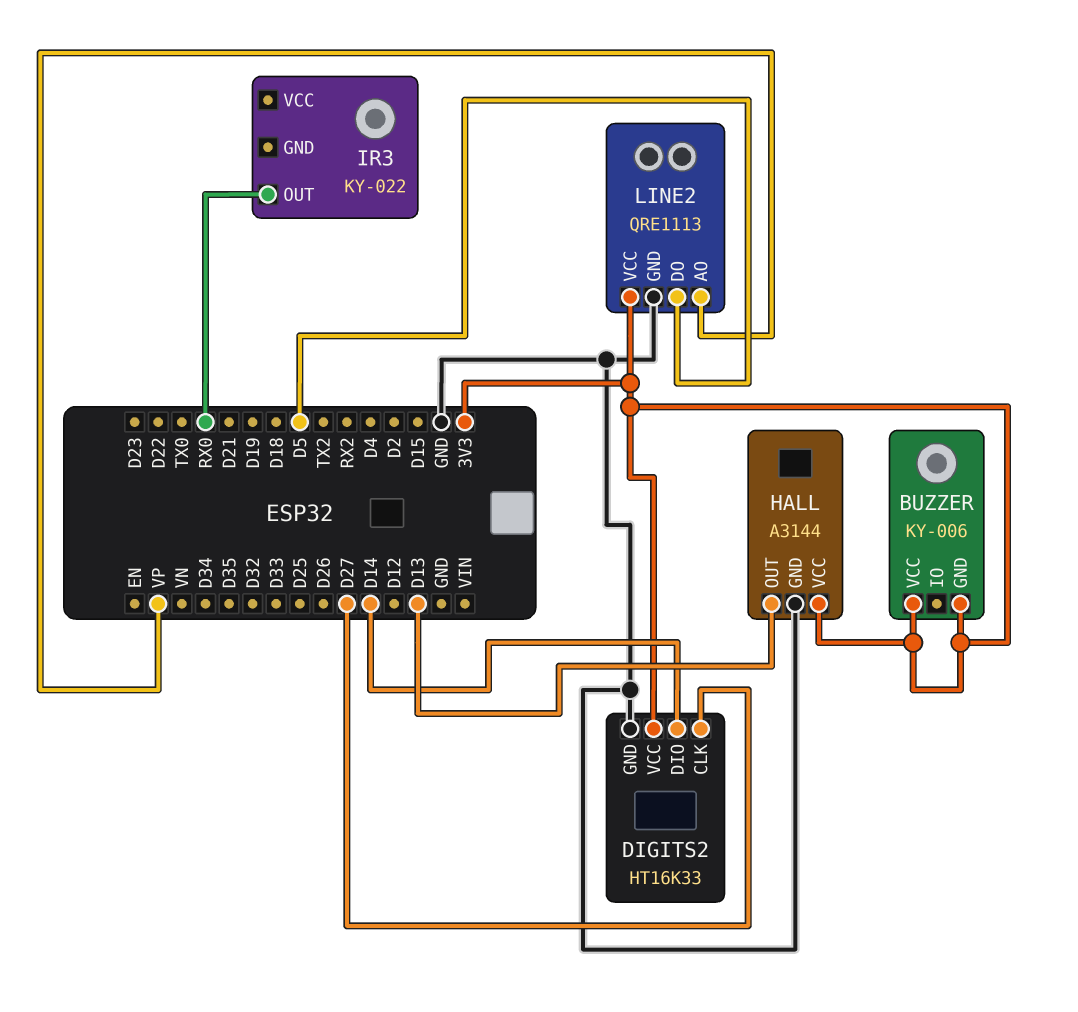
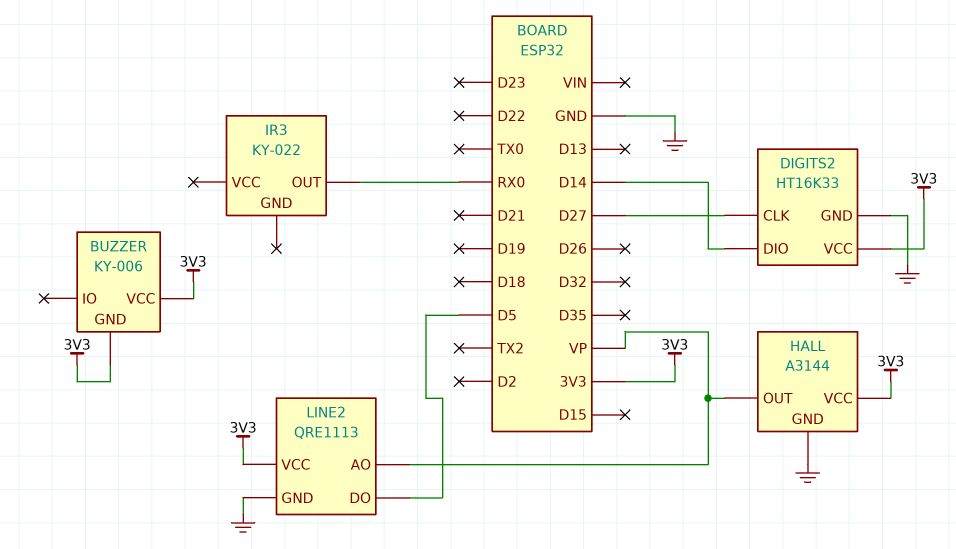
HALL pin OUT: D13 -> VP

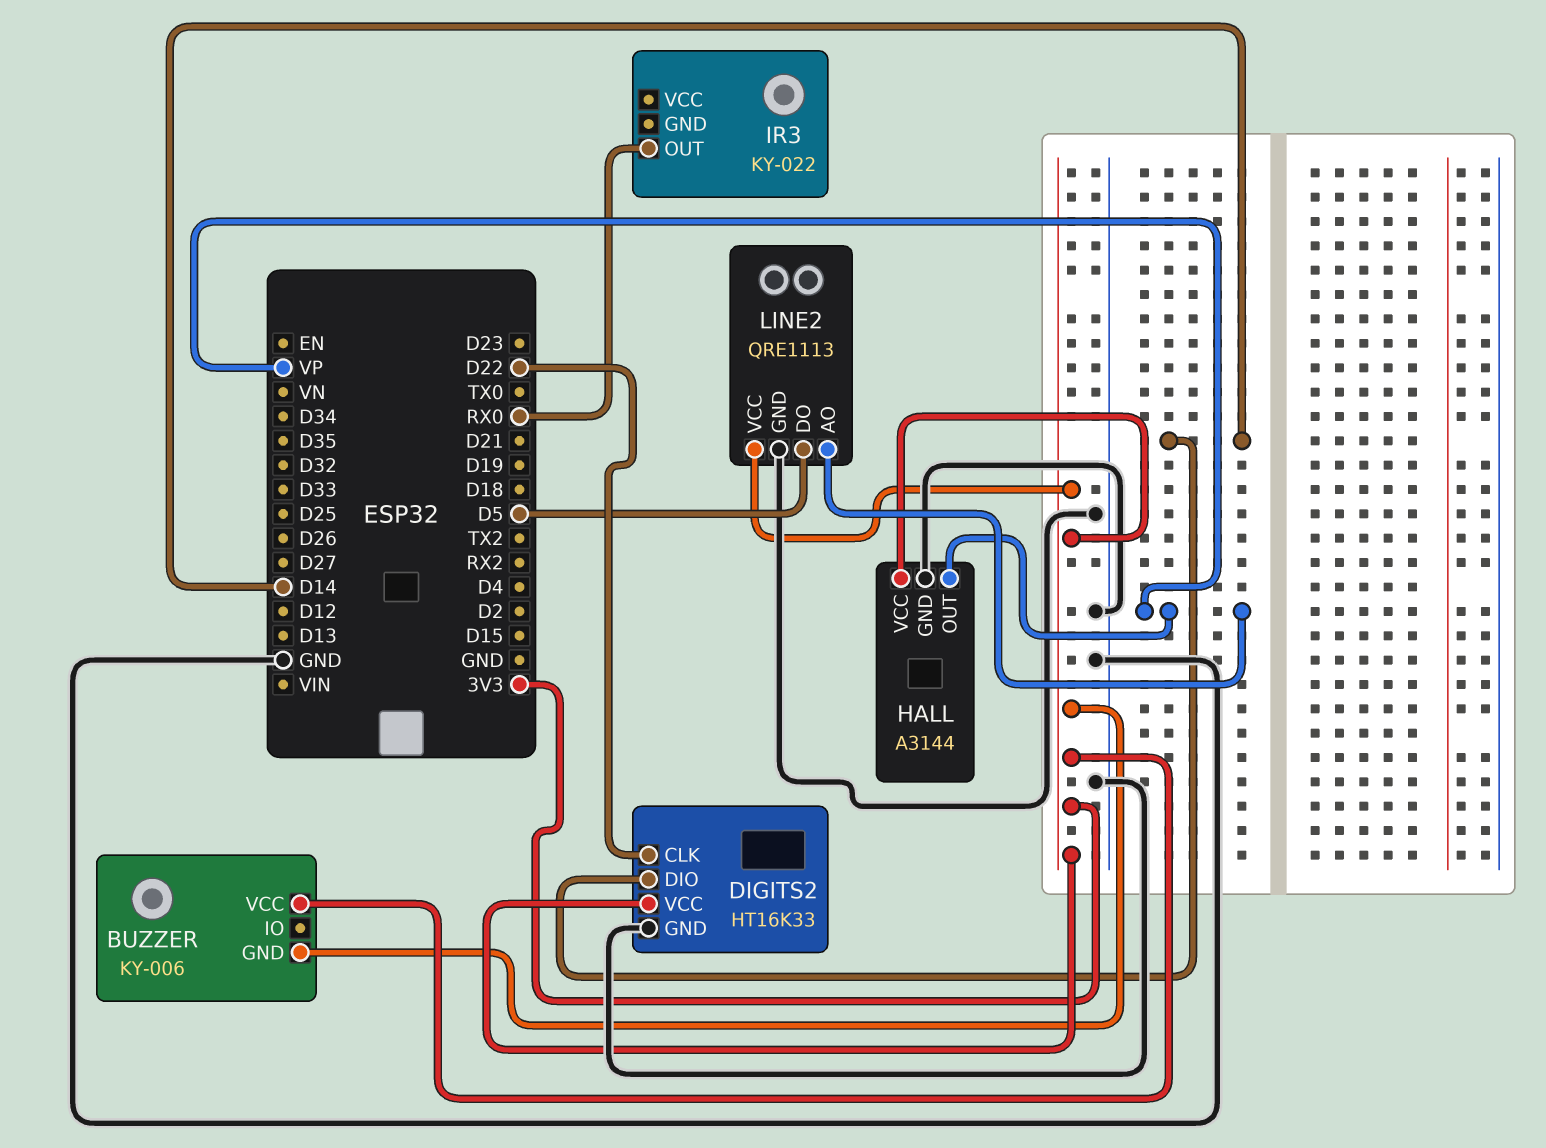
DIGITS2 pin CLK: D27 -> D22

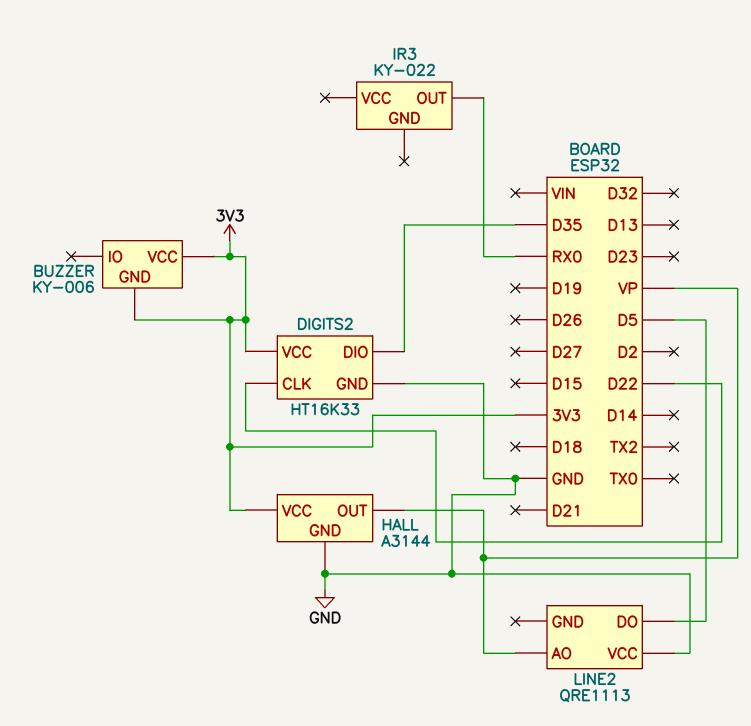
DIGITS2 pin DIO: D14 -> D35
LINE2 pin GND: GND -> none
LINE2 pin VCC: 3V3 -> GND

